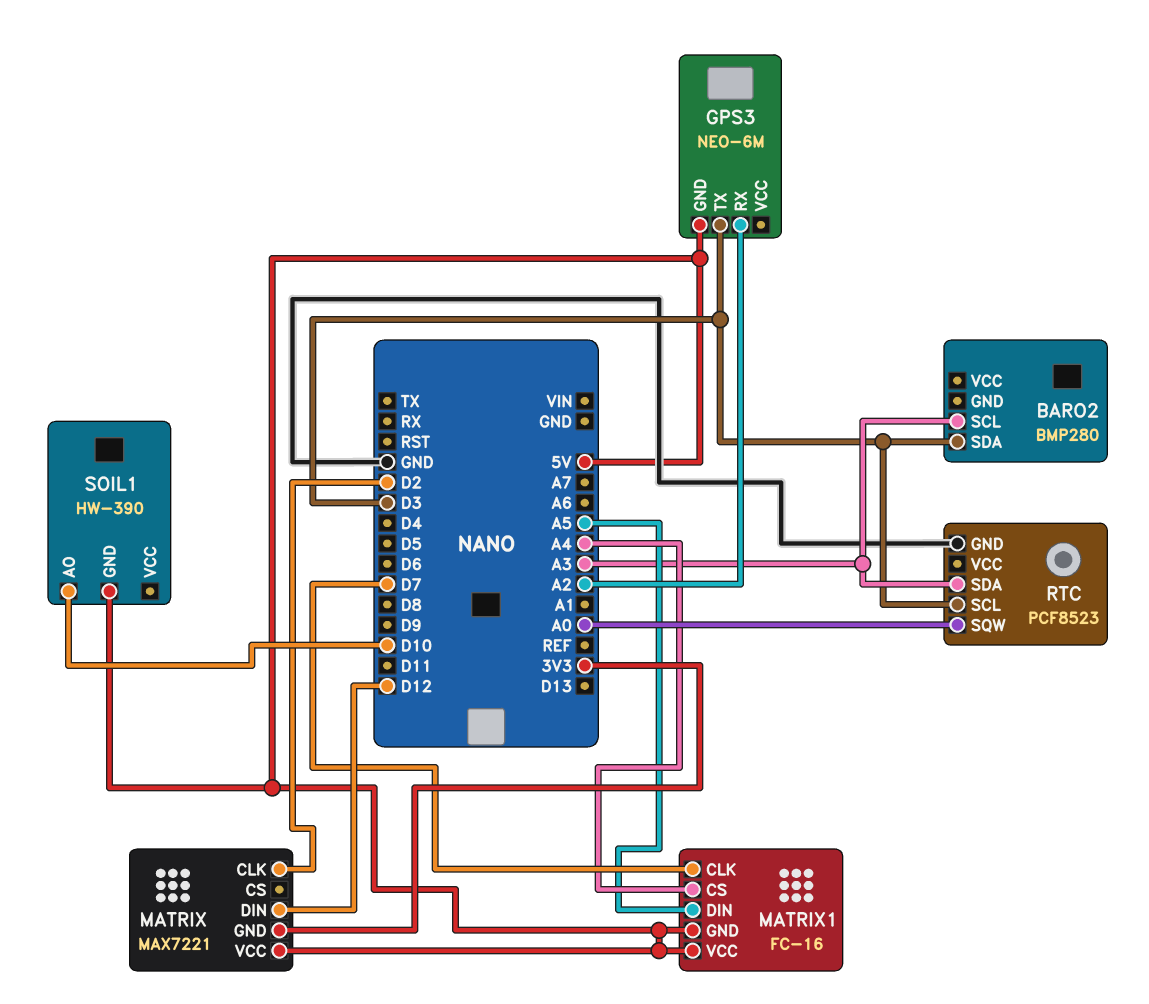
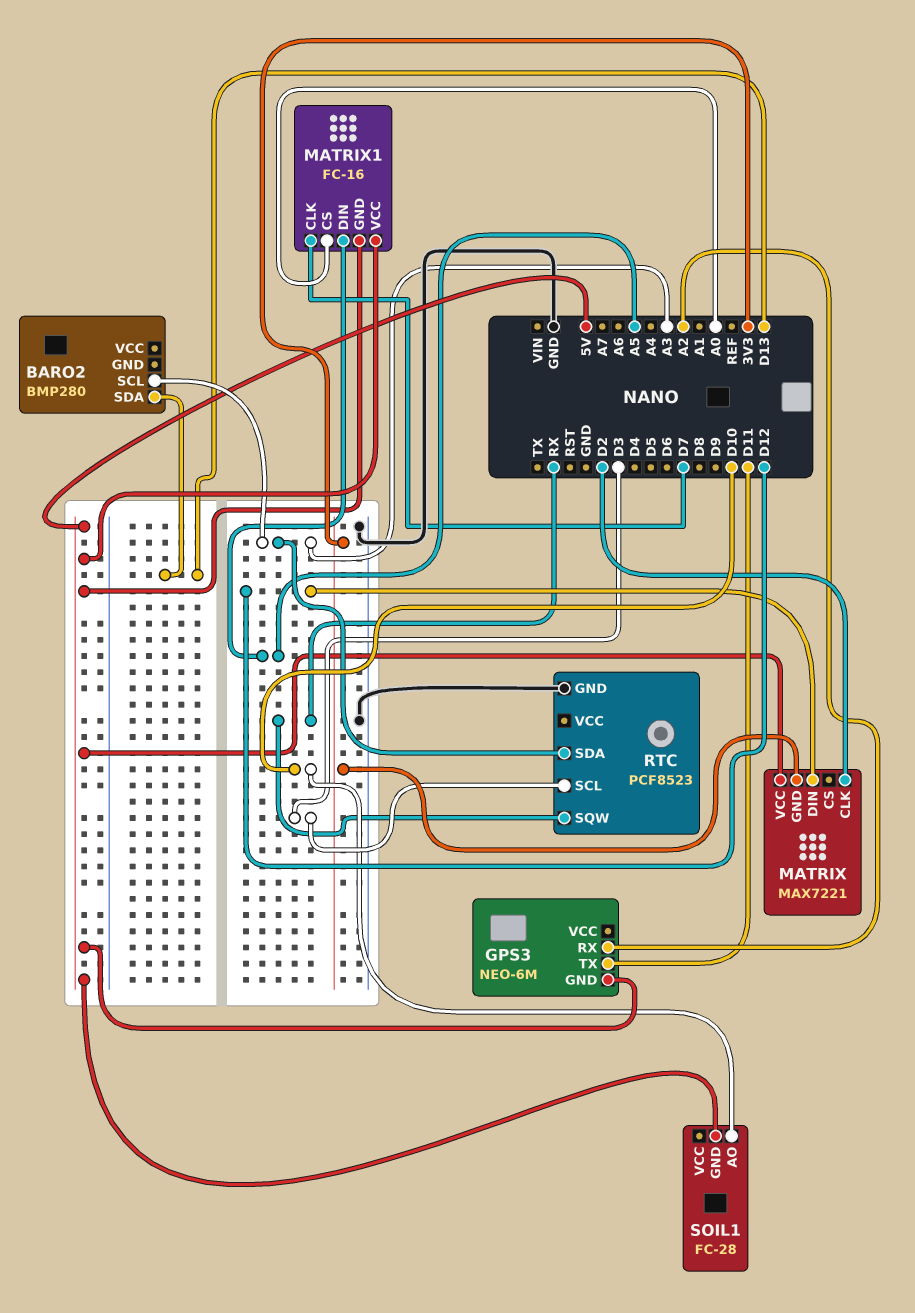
BARO2 pin SDA: D3 -> D13
GPS3 pin TX: D3 -> D11
MATRIX1 pin CS: A4 -> A0
RTC pin SQW: A0 -> RX
SOIL1: HW-390 -> FC-28

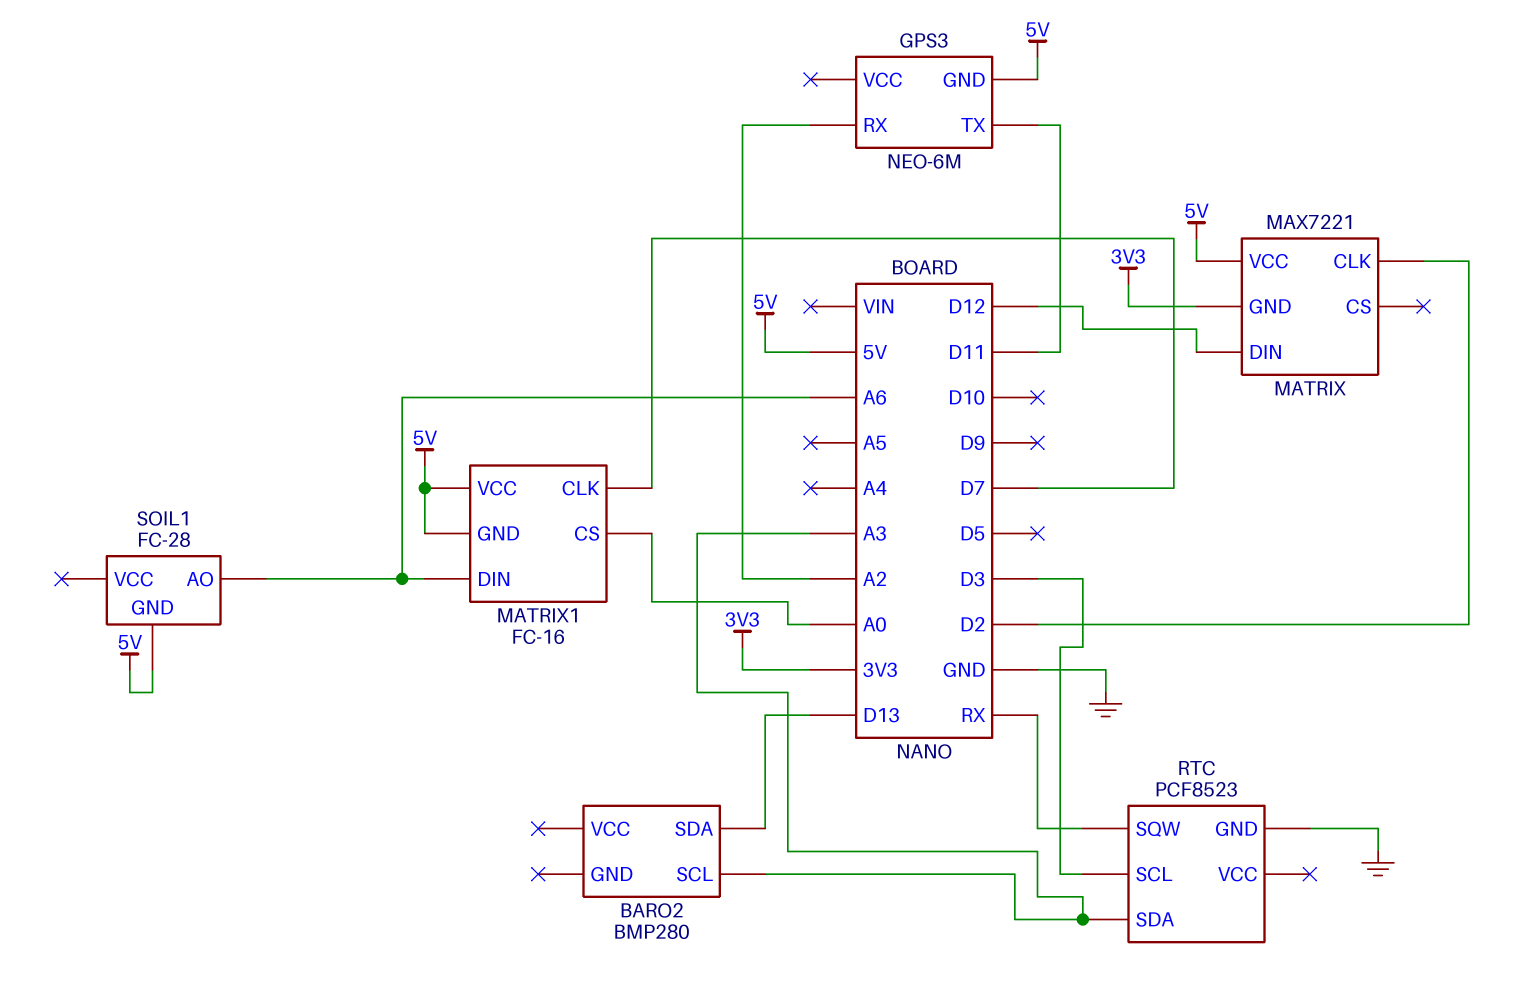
MATRIX1 pin DIN: A5 -> A6
SOIL1 pin AO: D10 -> A6

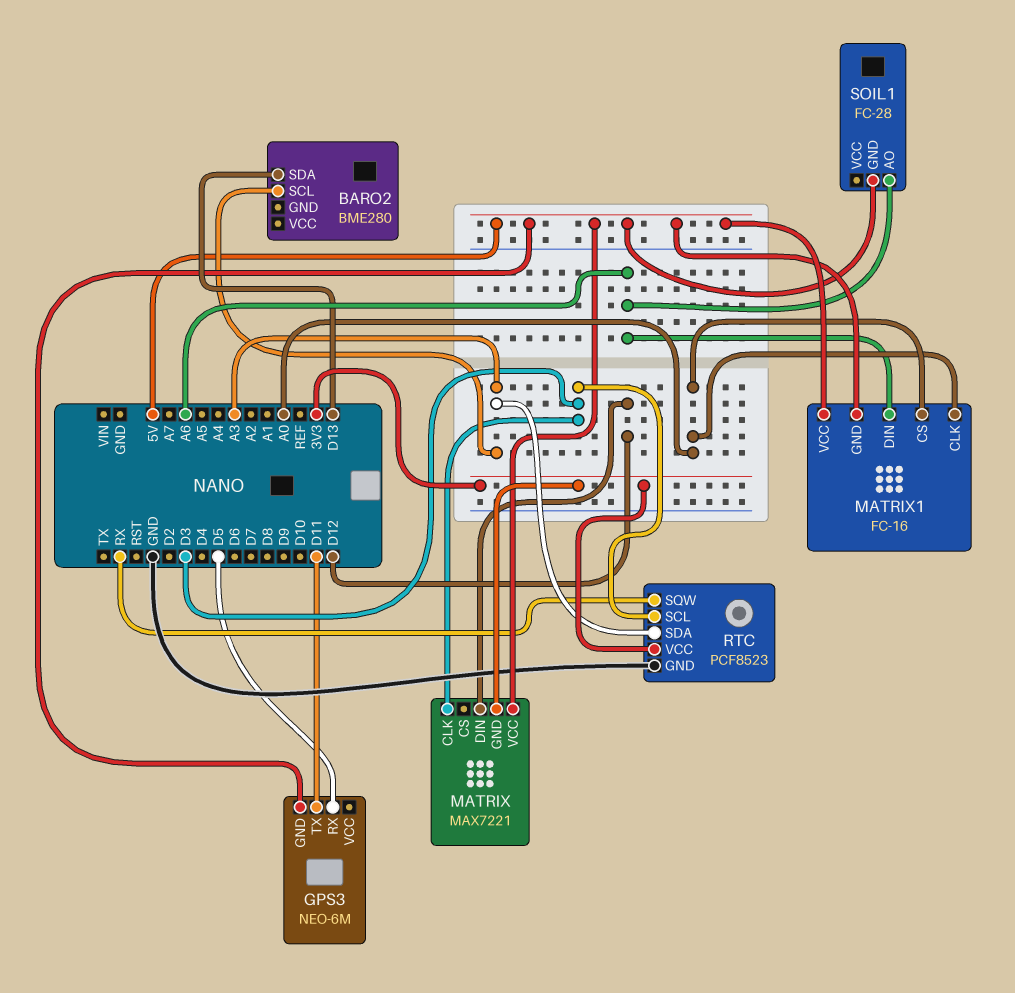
BARO2: BMP280 -> BME280
GPS3 pin RX: A2 -> D5
MATRIX pin CLK: D2 -> D3
MATRIX1 pin CLK: D7 -> A0
RTC pin VCC: none -> 3V3

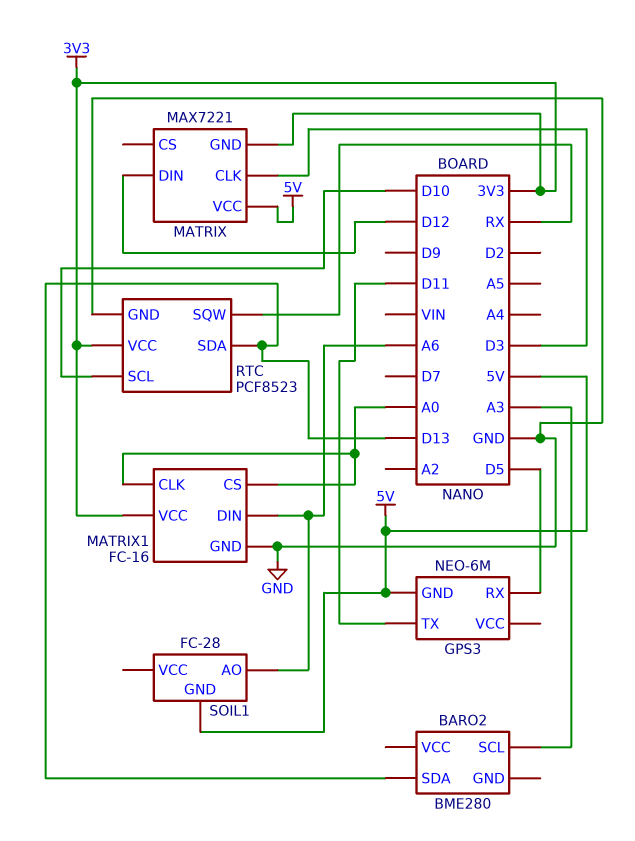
MATRIX1 pin GND: 5V -> GND
MATRIX1 pin VCC: 5V -> 3V3
RTC pin SCL: D3 -> D10
RTC pin SDA: A3 -> D13

